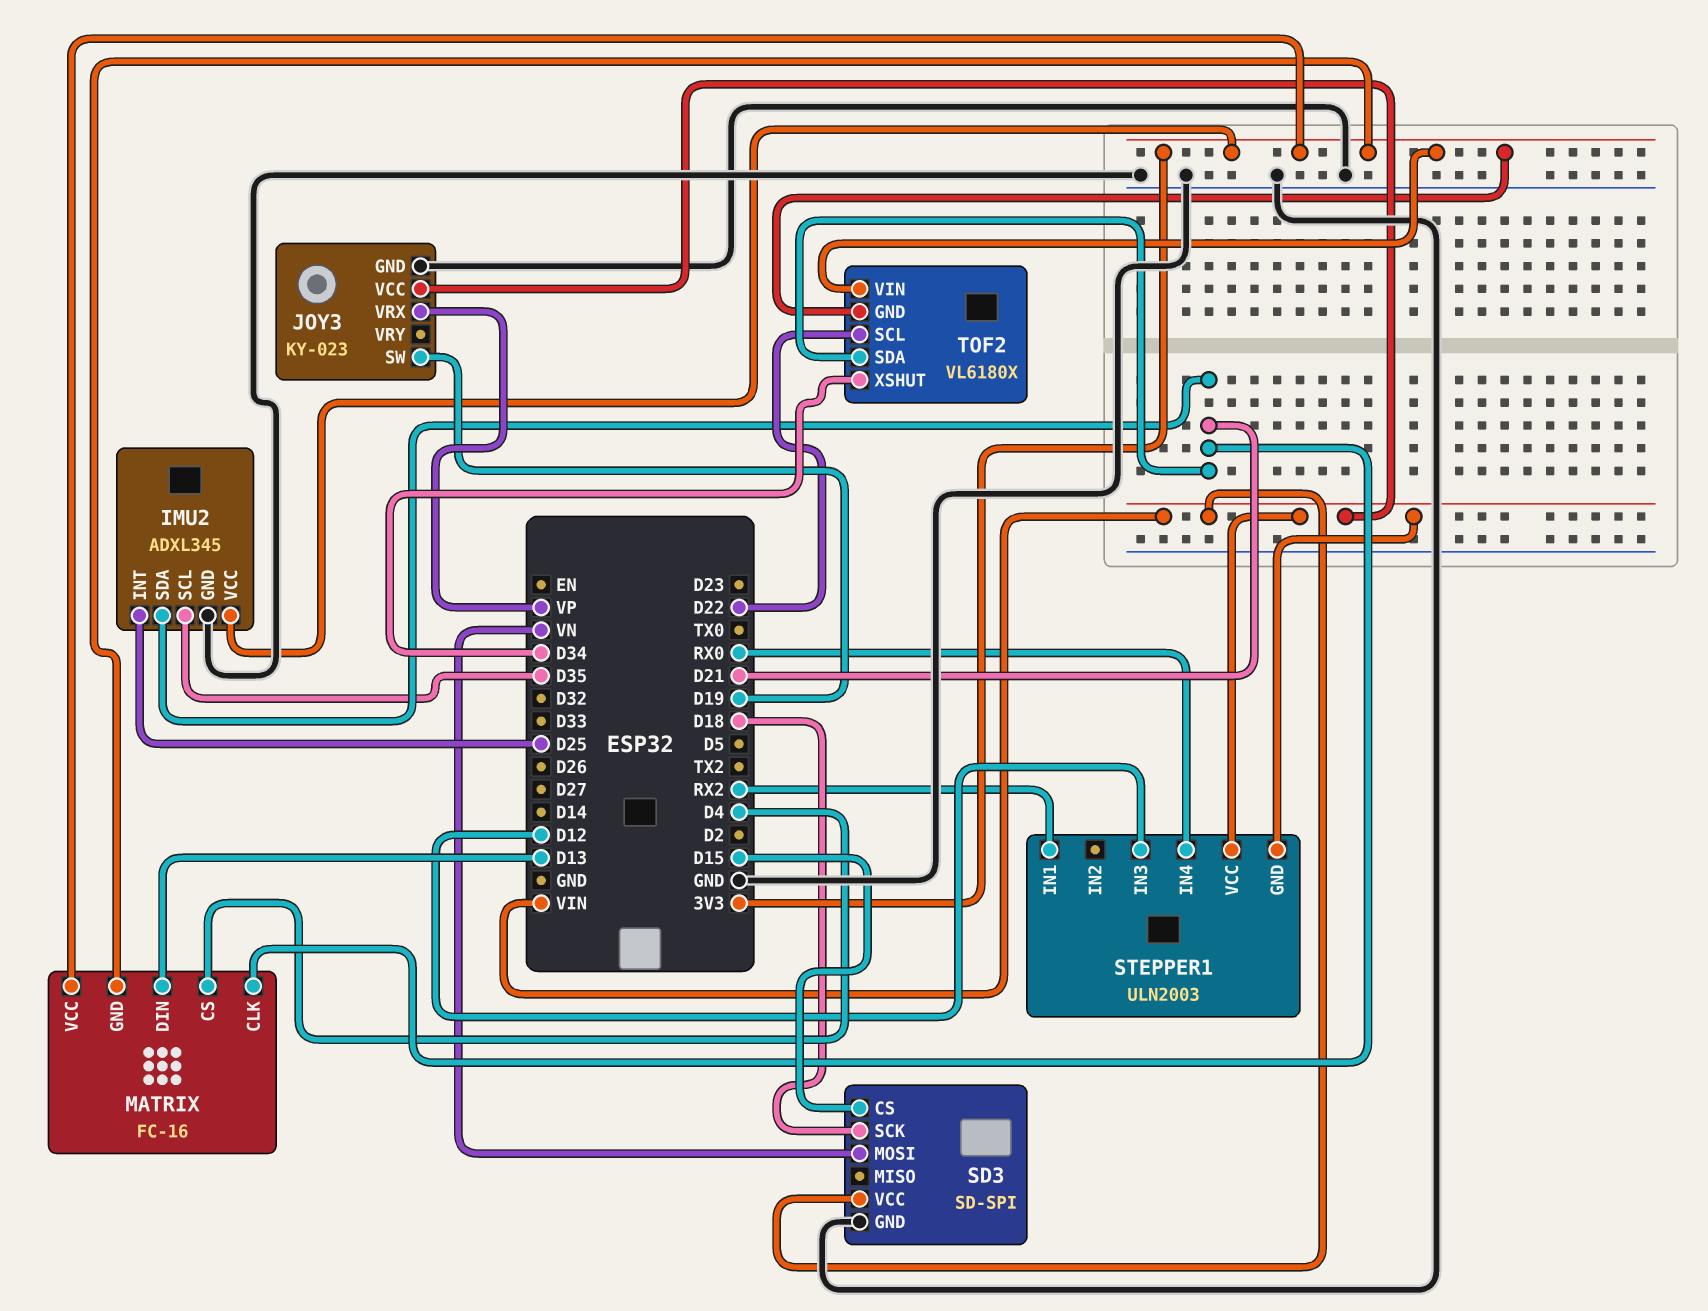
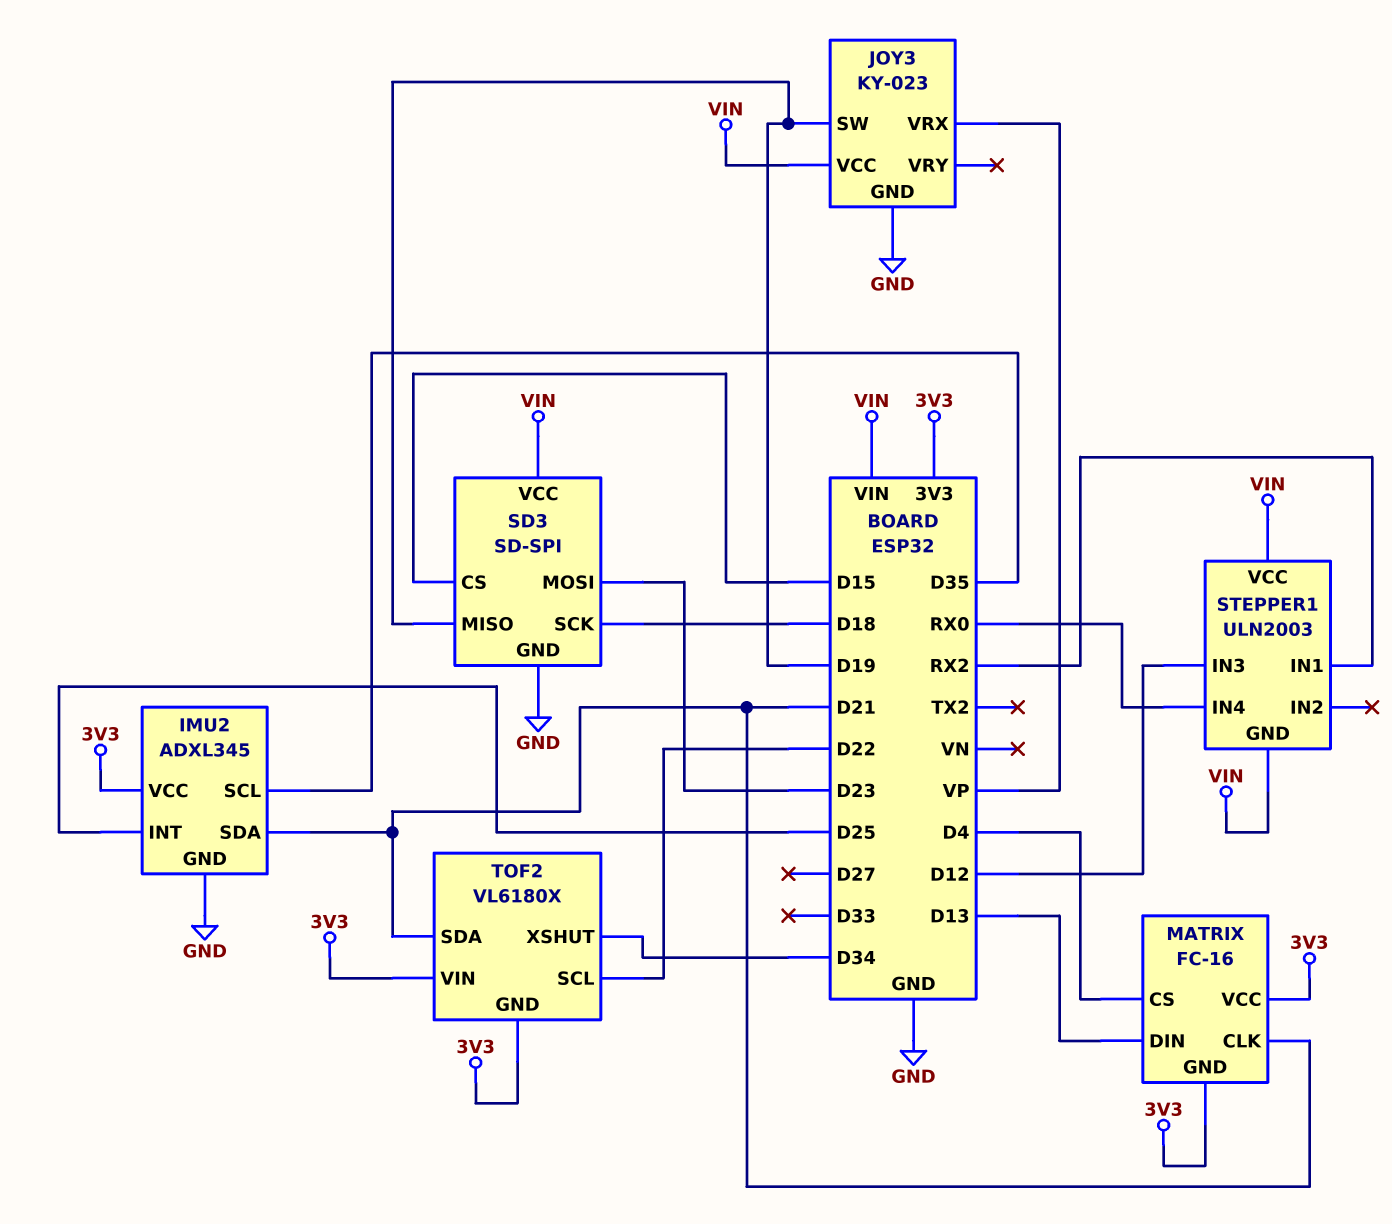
SD3 pin MISO: none -> D19
SD3 pin MOSI: VN -> D23

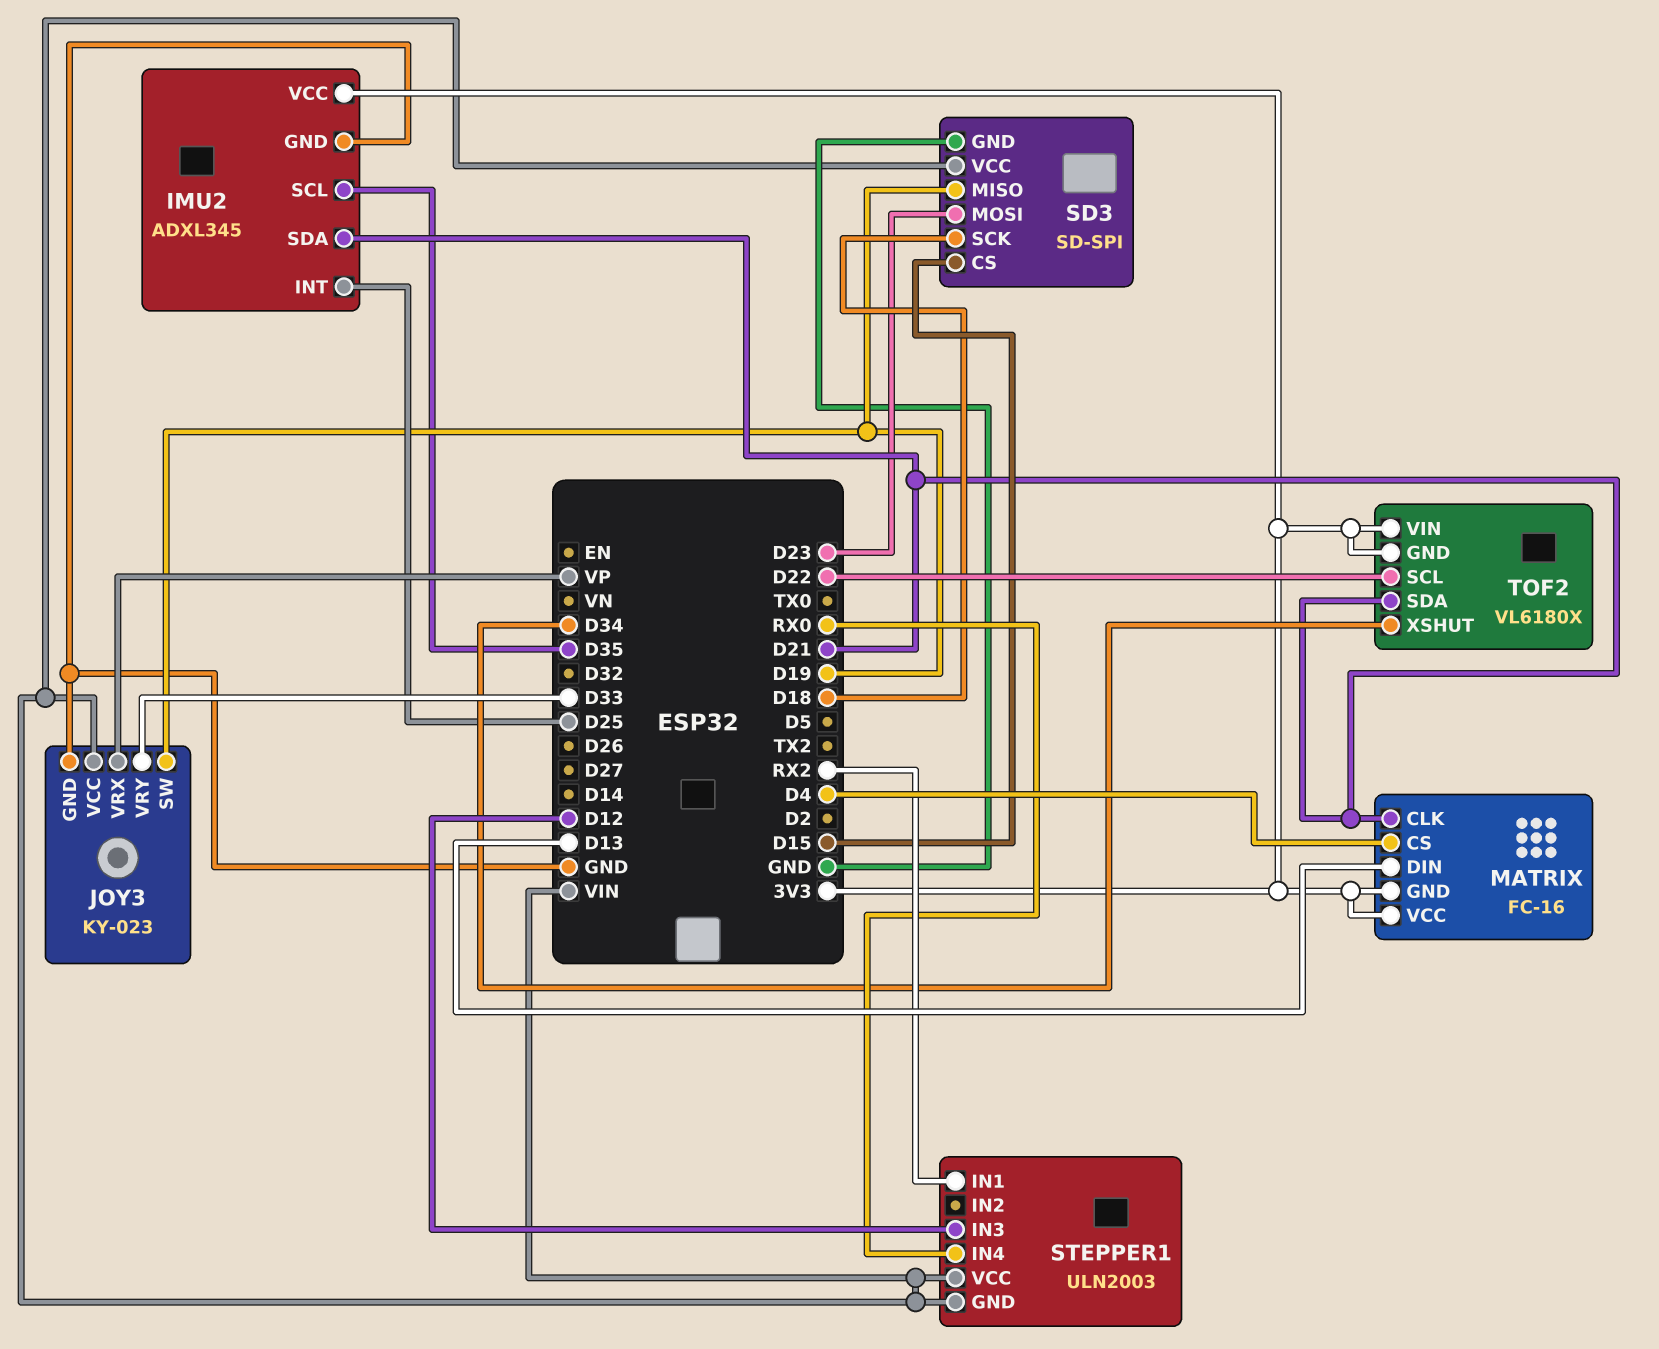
JOY3 pin VRY: none -> D33

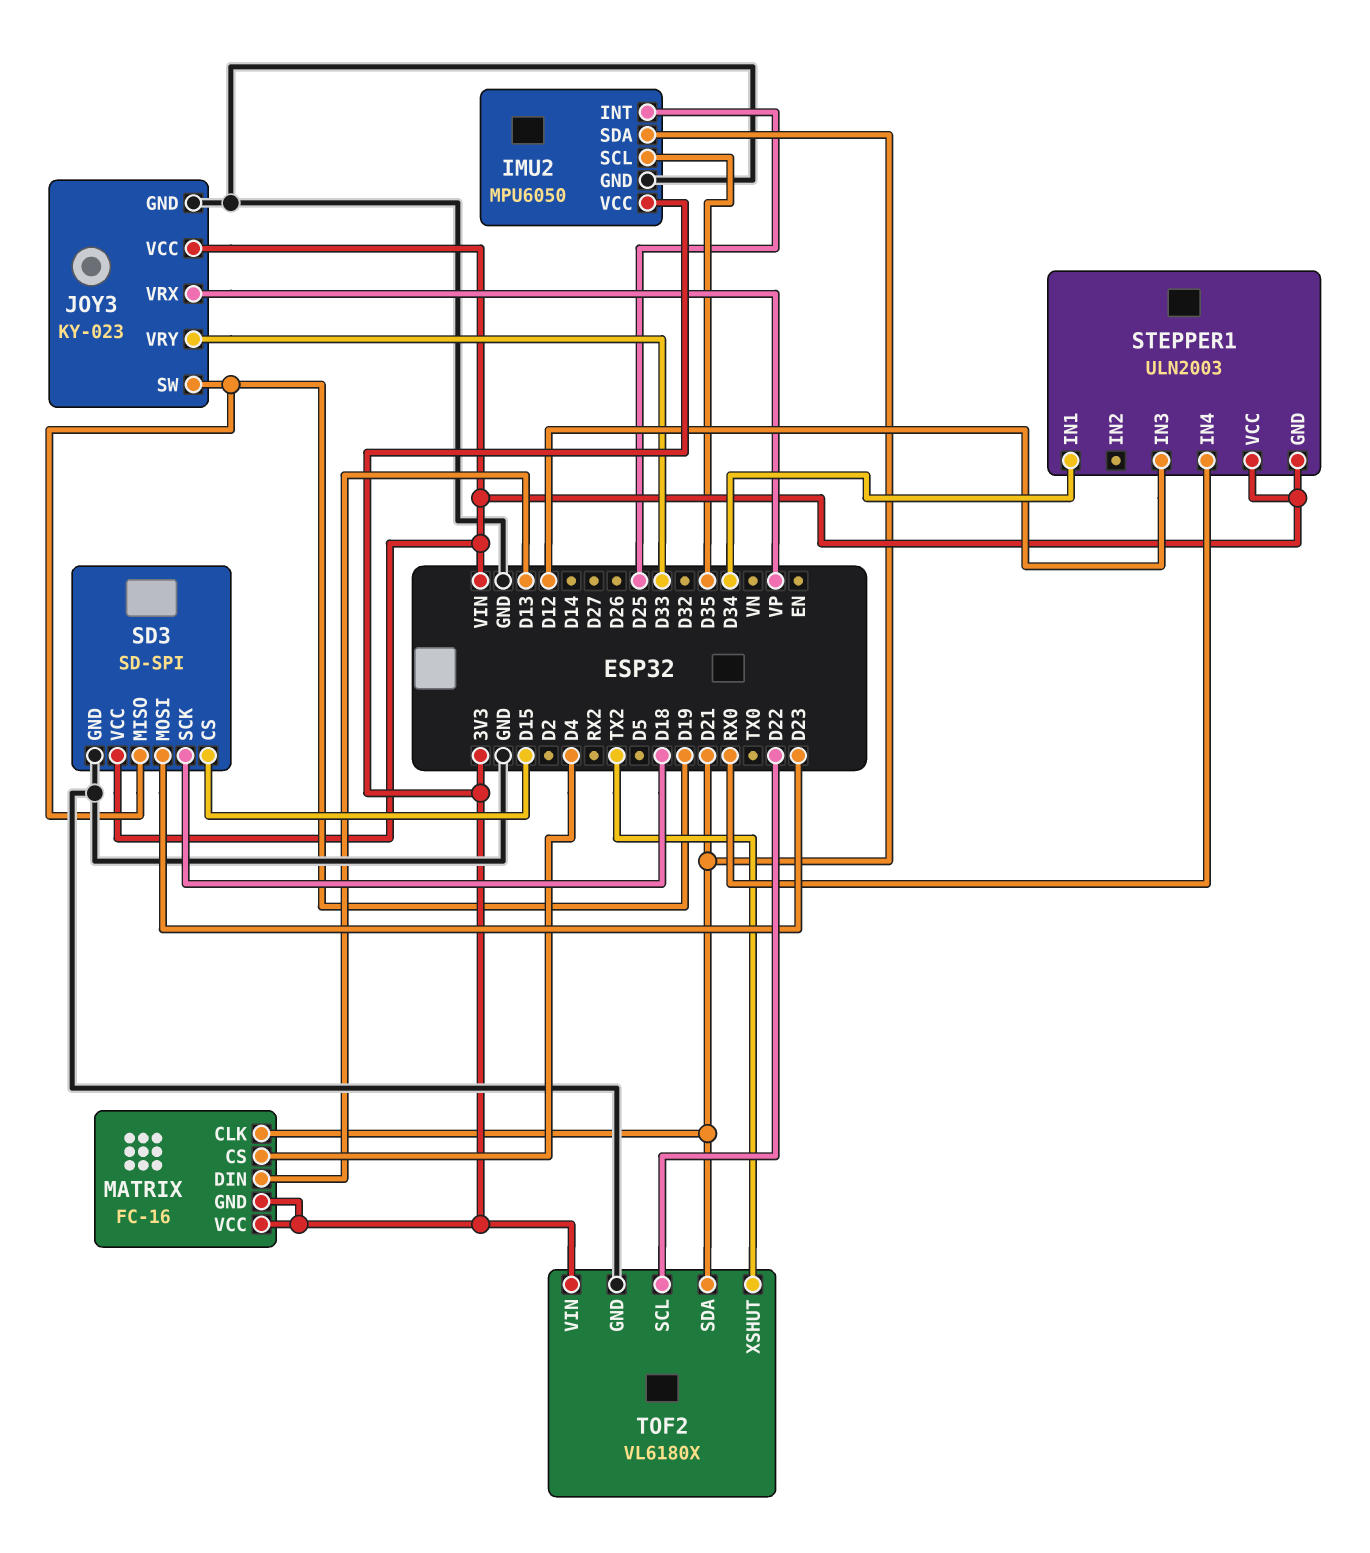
IMU2: ADXL345 -> MPU6050
STEPPER1 pin IN1: RX2 -> D34
TOF2 pin GND: 3V3 -> GND
TOF2 pin XSHUT: D34 -> TX2

